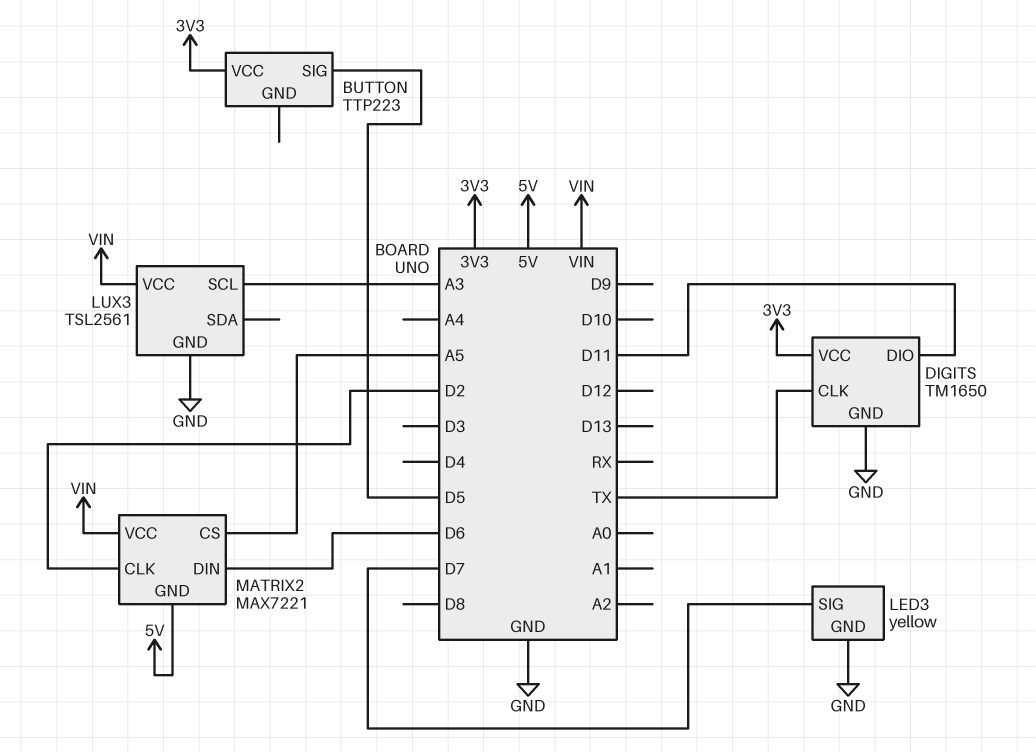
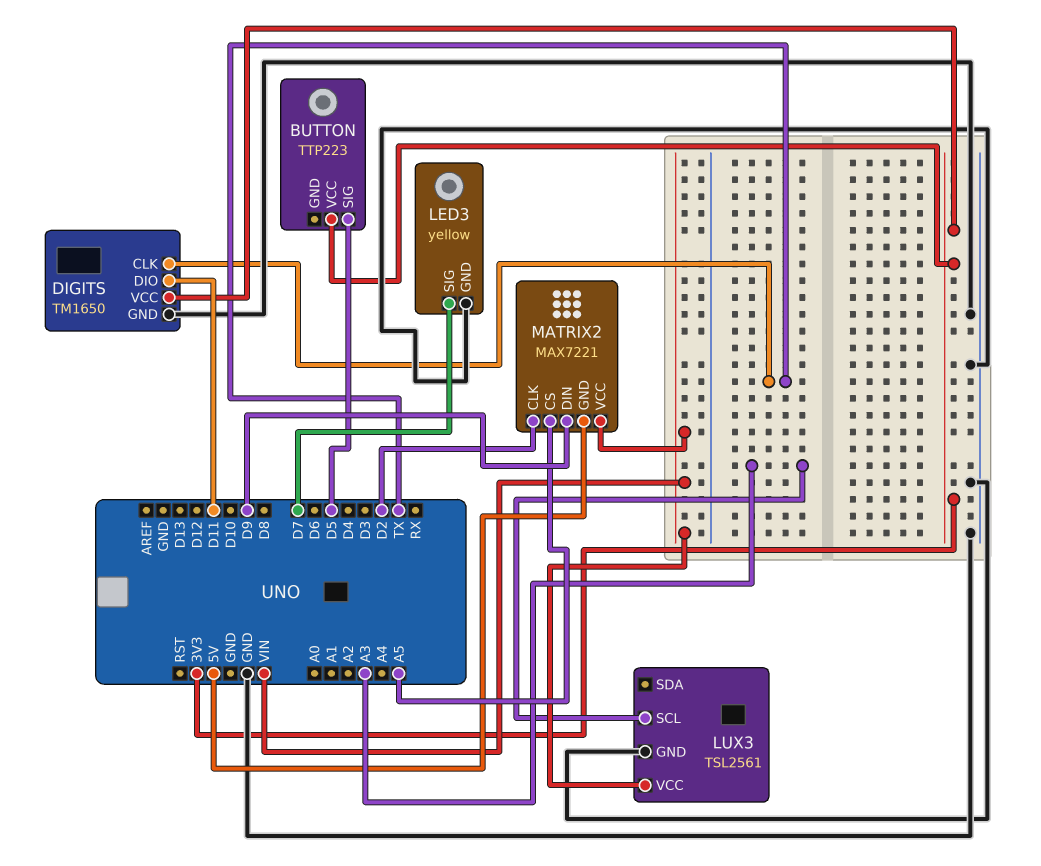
MATRIX2 pin DIN: D6 -> D9

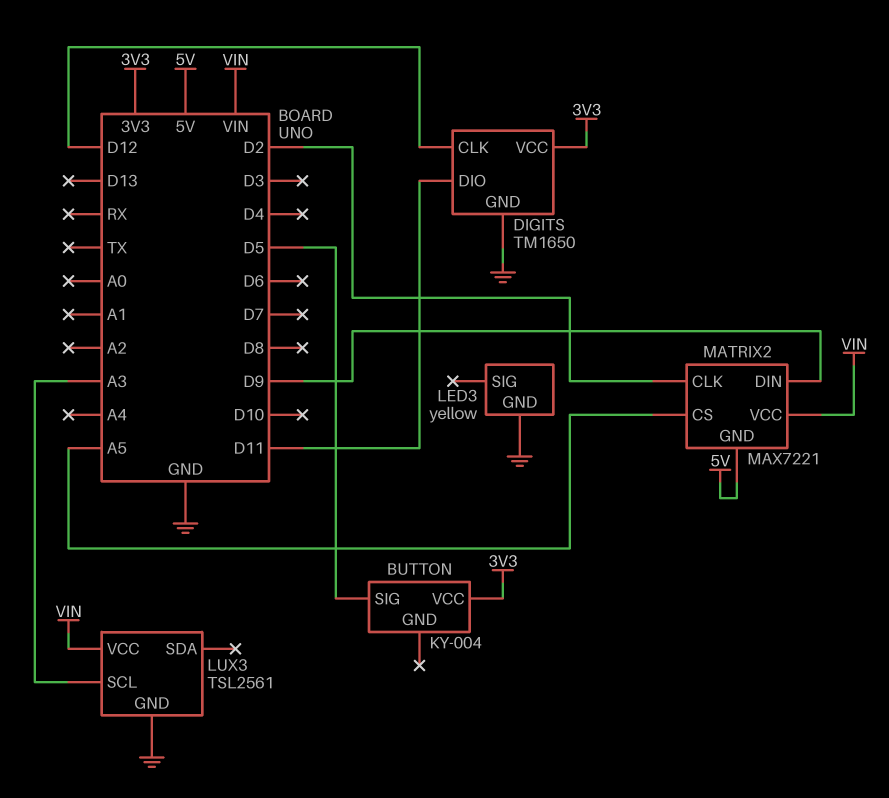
BUTTON: TTP223 -> KY-004
DIGITS pin CLK: TX -> D12
LED3 pin SIG: D7 -> none

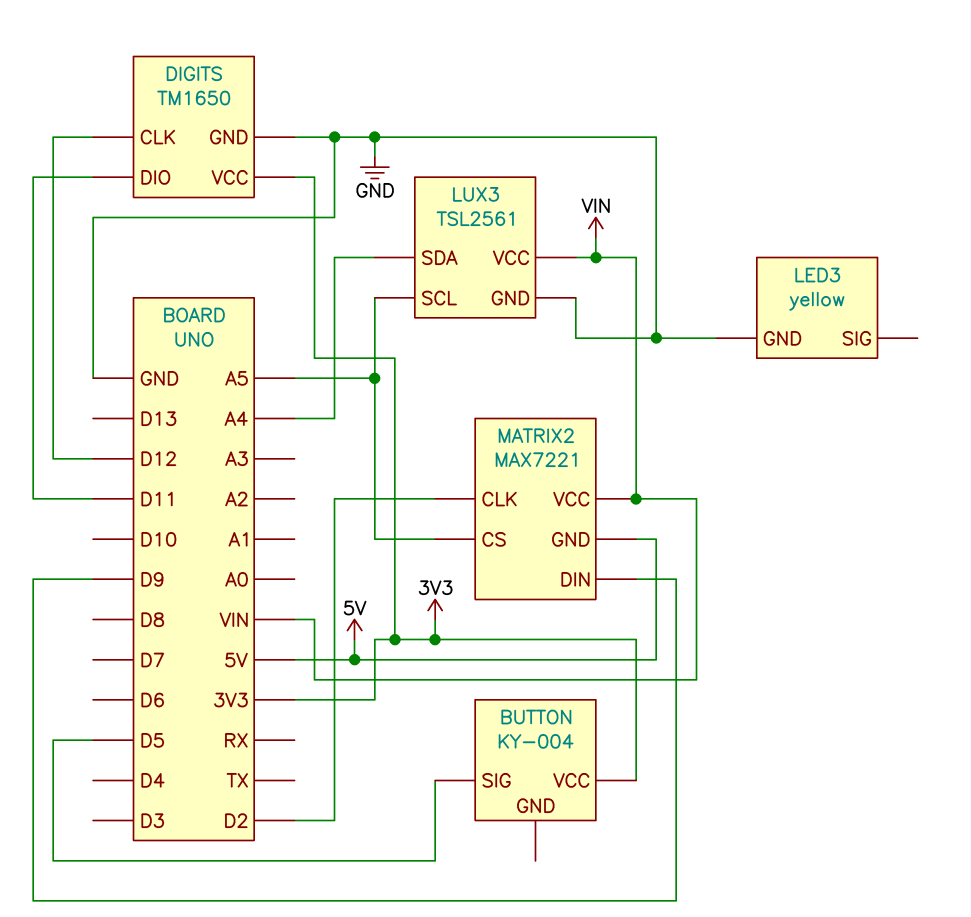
LUX3 pin SCL: A3 -> A5
LUX3 pin SDA: none -> A4

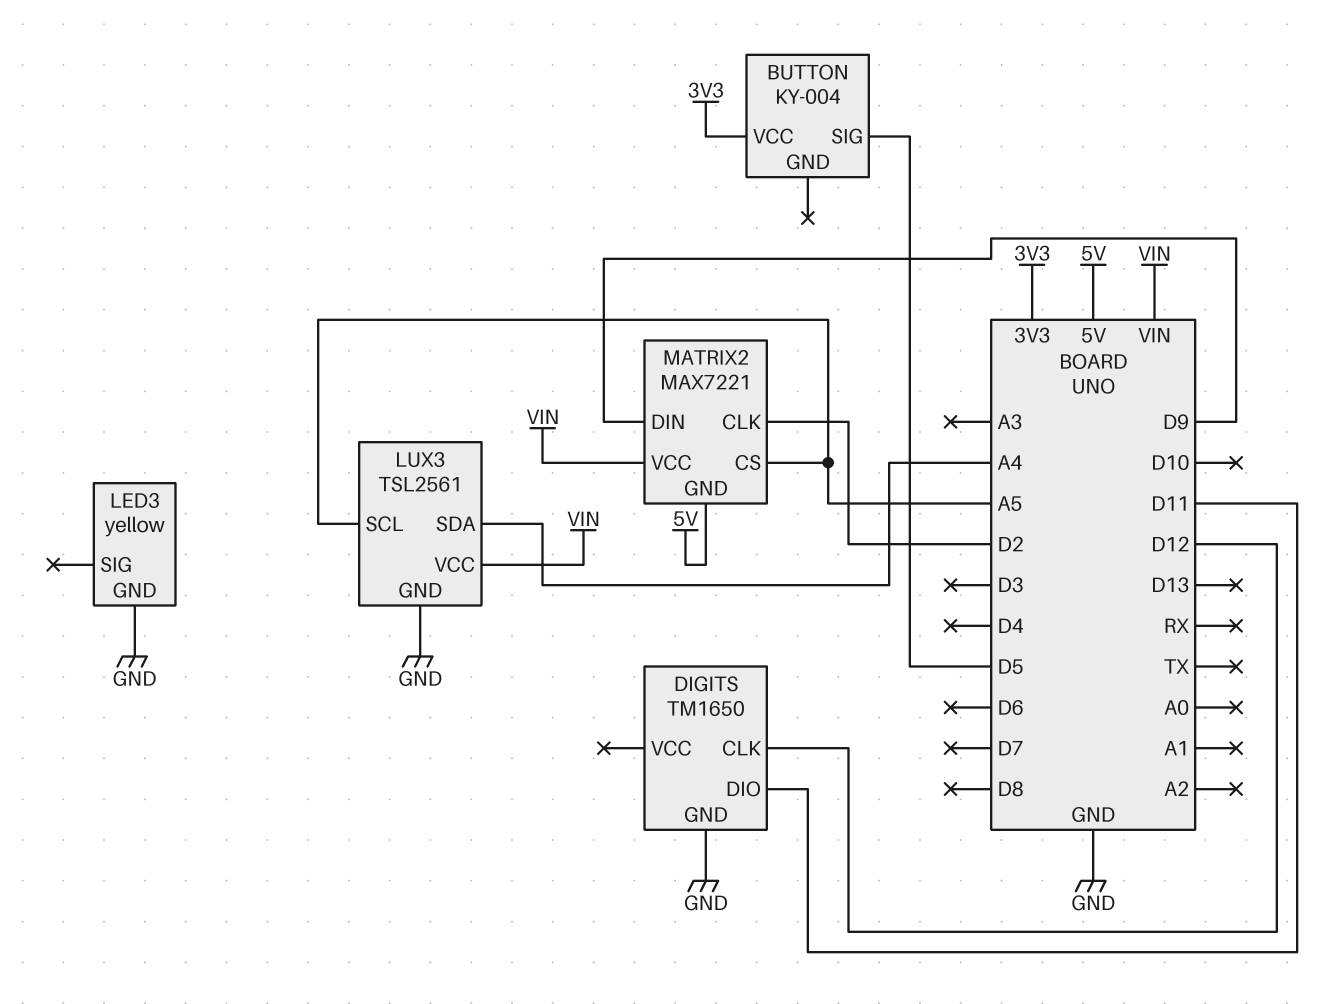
DIGITS pin VCC: 3V3 -> none

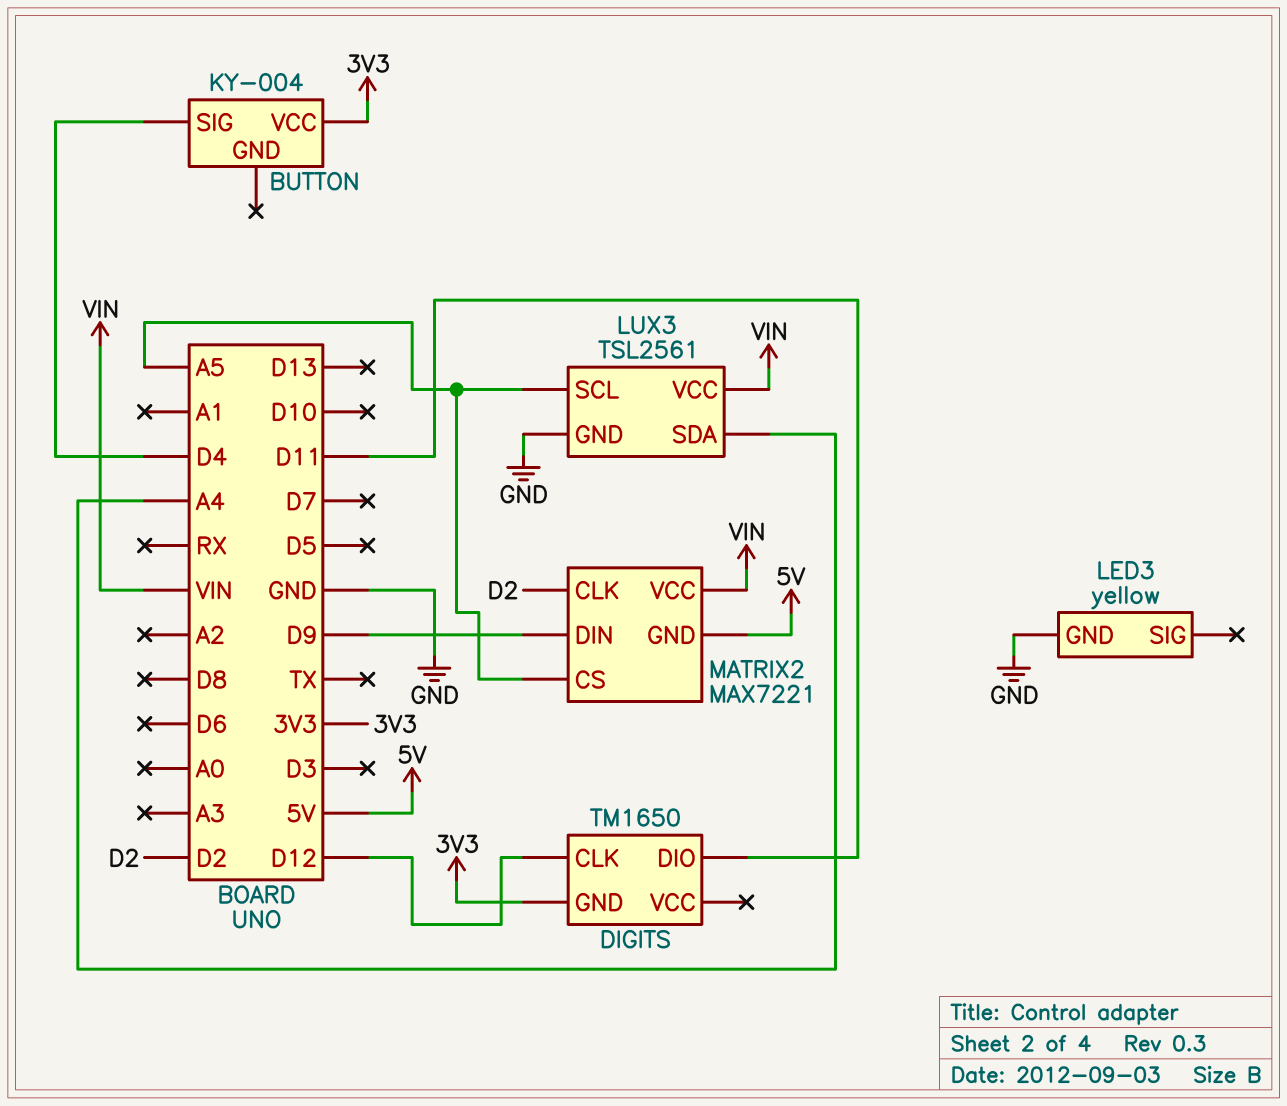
BUTTON pin SIG: D5 -> D4
DIGITS pin GND: GND -> 3V3

